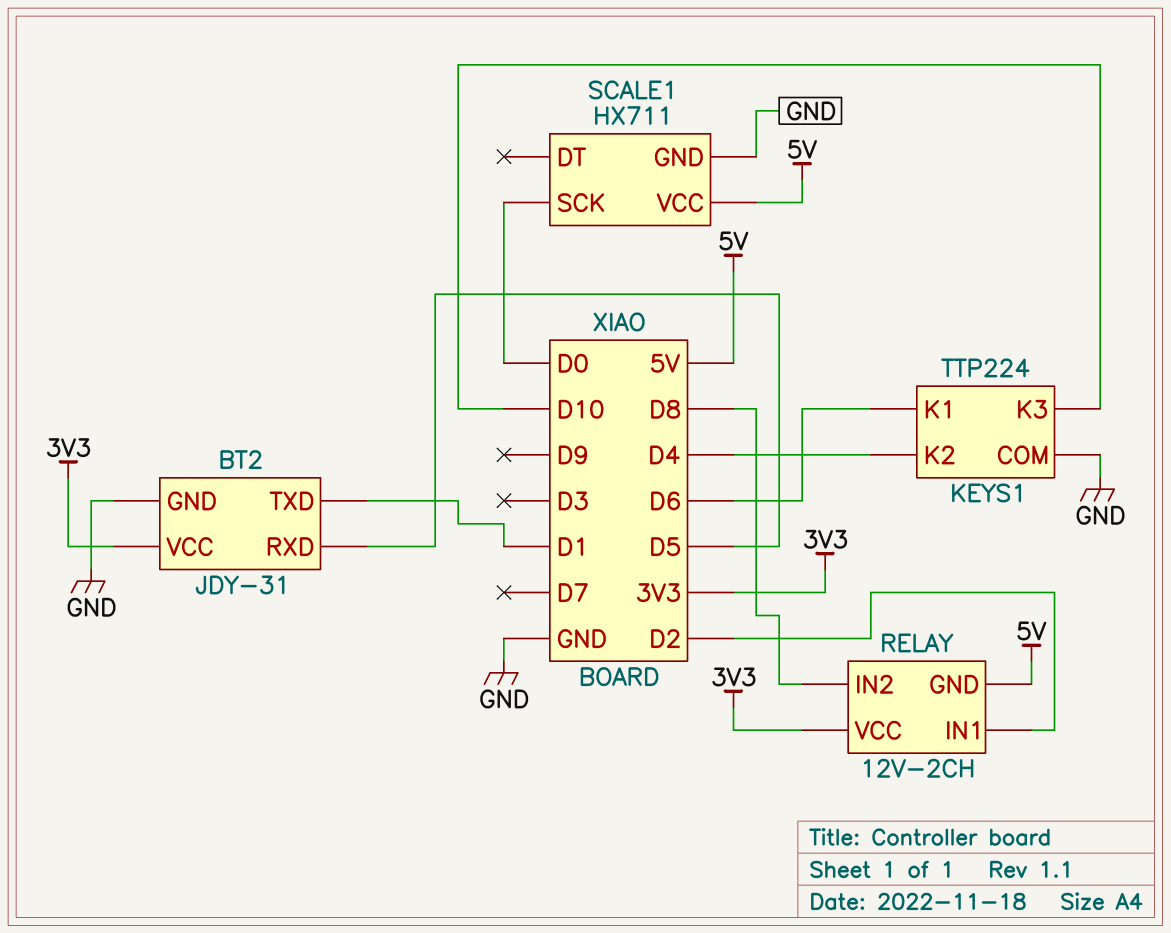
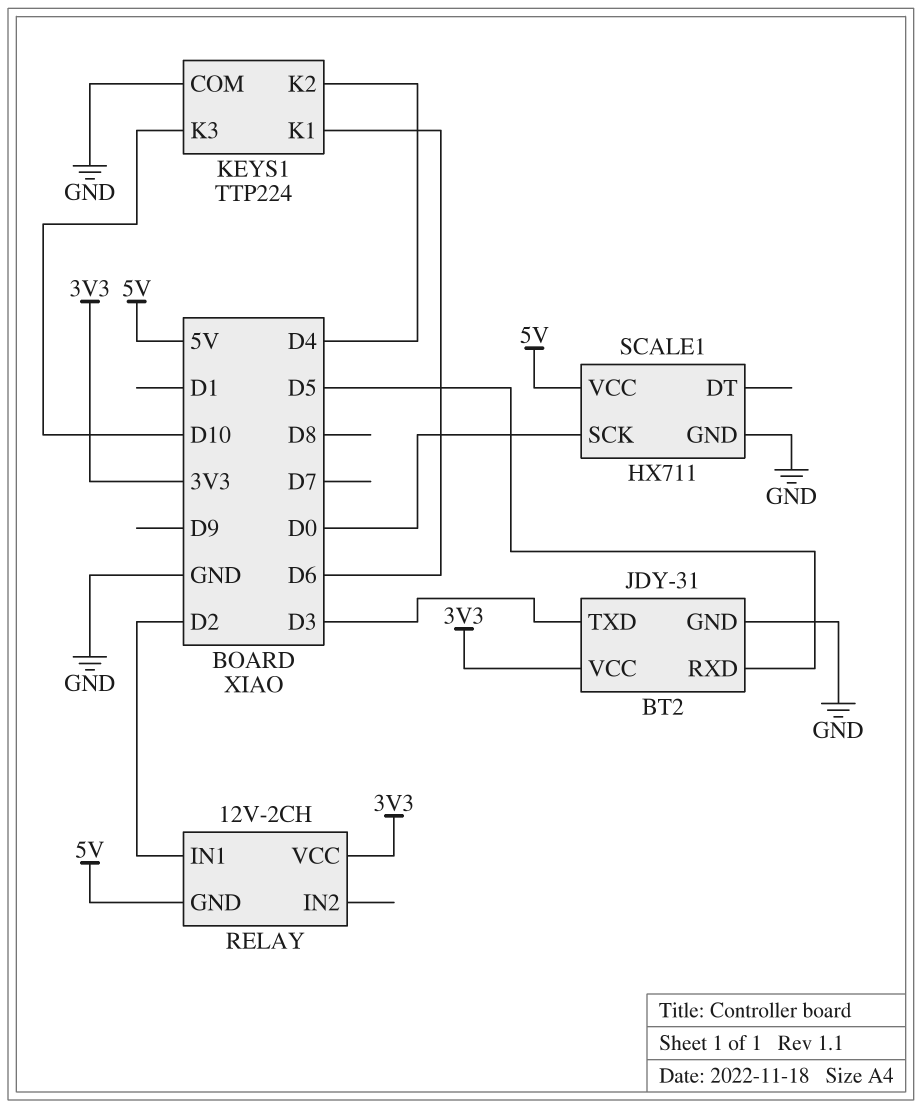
BT2 pin TXD: D1 -> D3
RELAY pin IN2: D8 -> none

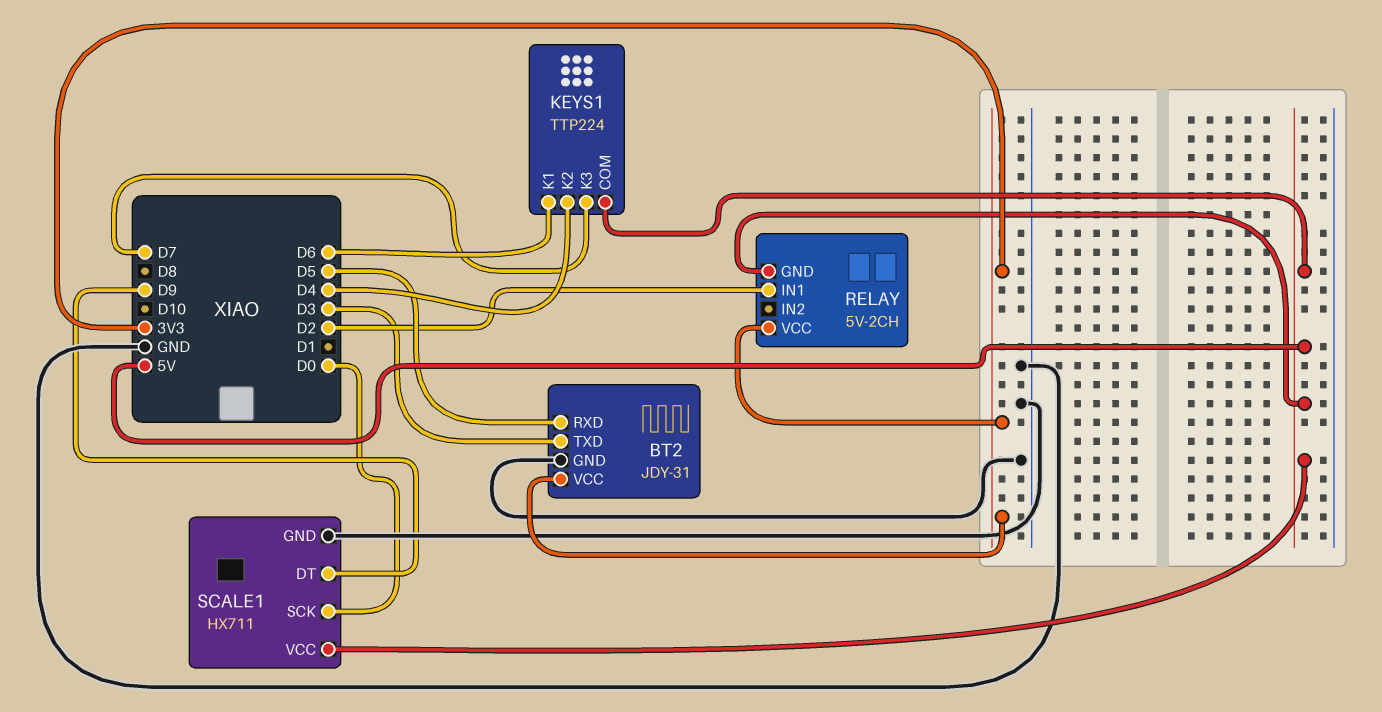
KEYS1 pin COM: GND -> 5V
KEYS1 pin K3: D10 -> D7
RELAY: 12V-2CH -> 5V-2CH
SCALE1 pin DT: none -> D9

